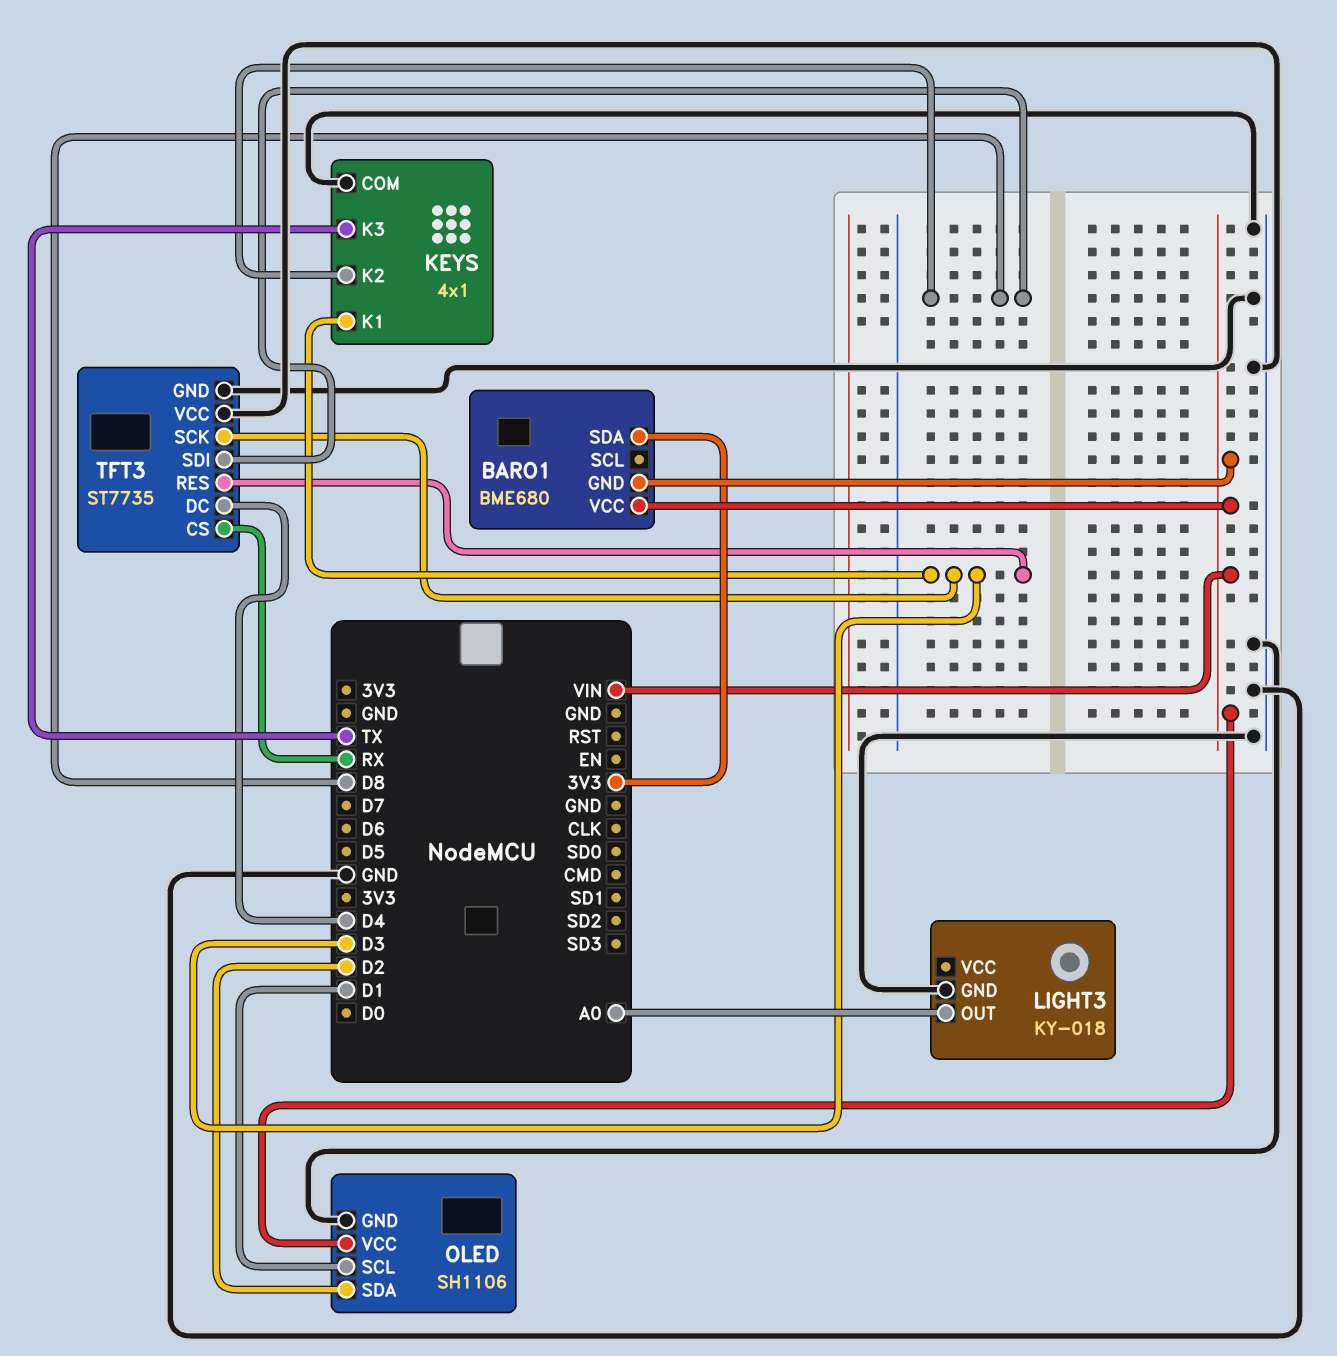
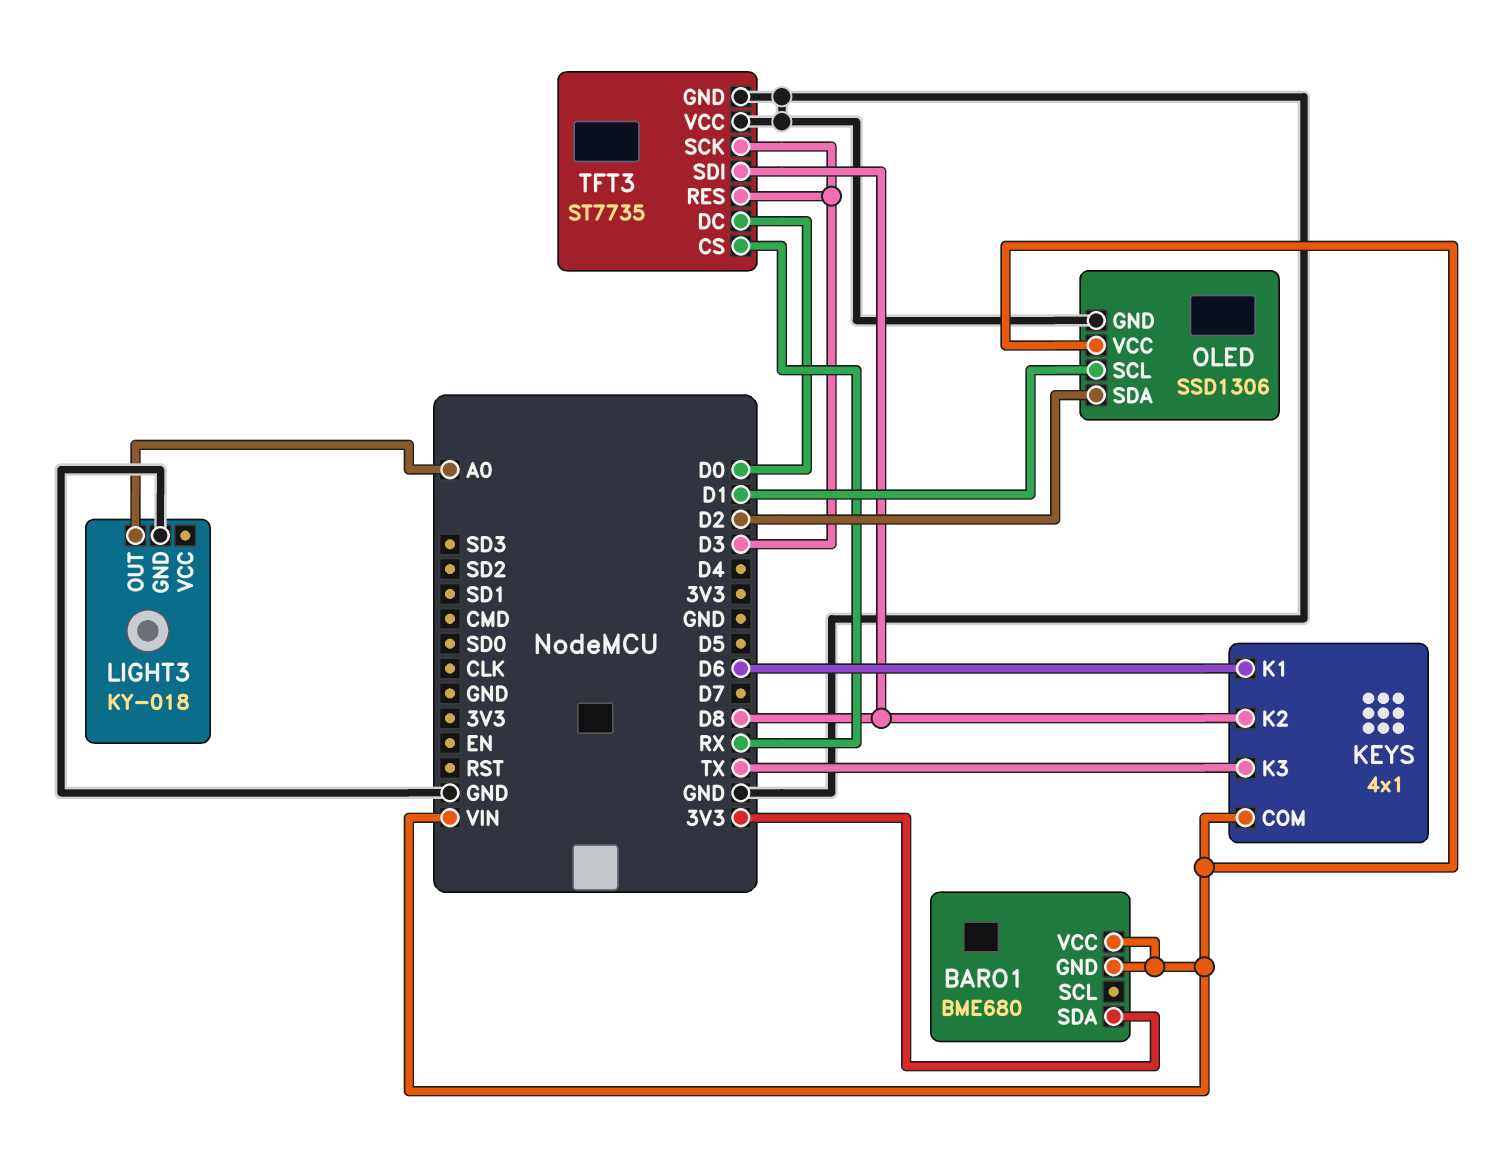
KEYS pin COM: GND -> VIN
KEYS pin K1: D3 -> D6
OLED: SH1106 -> SSD1306
TFT3 pin DC: D4 -> D0

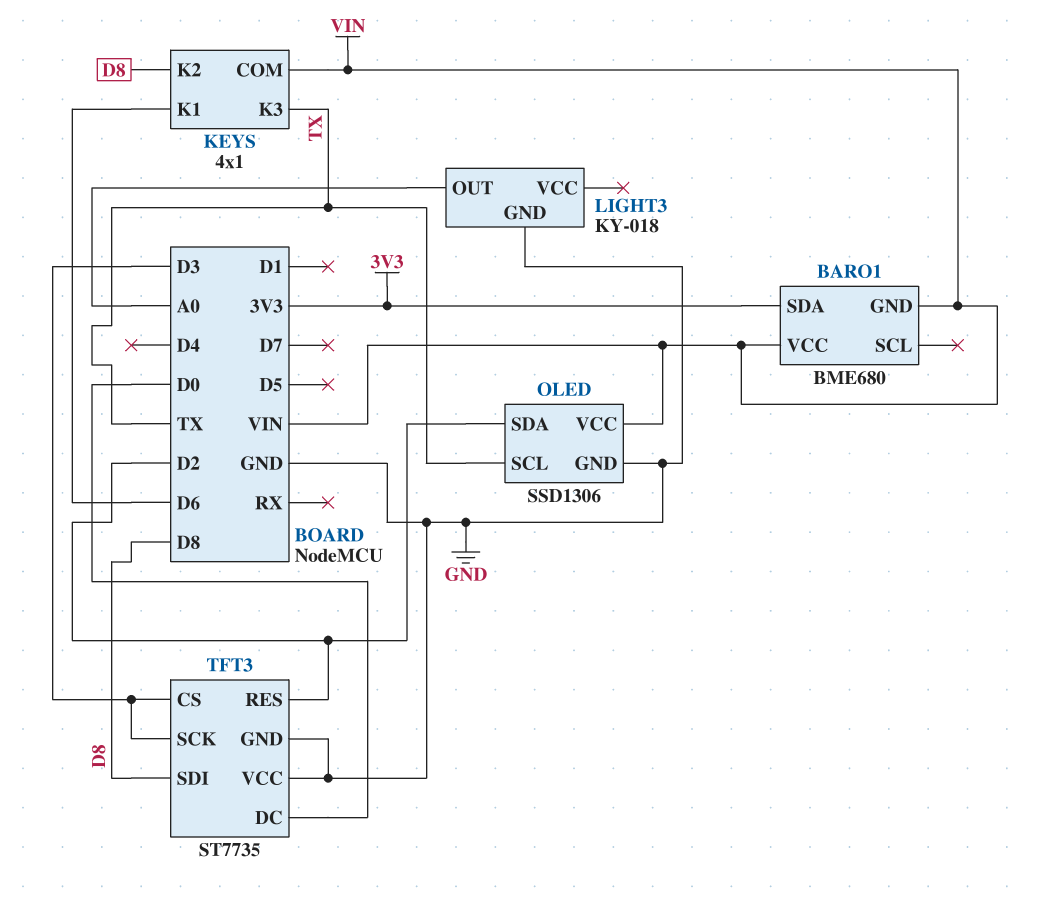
OLED pin SCL: D1 -> TX
TFT3 pin CS: RX -> D3
TFT3 pin RES: D3 -> D2

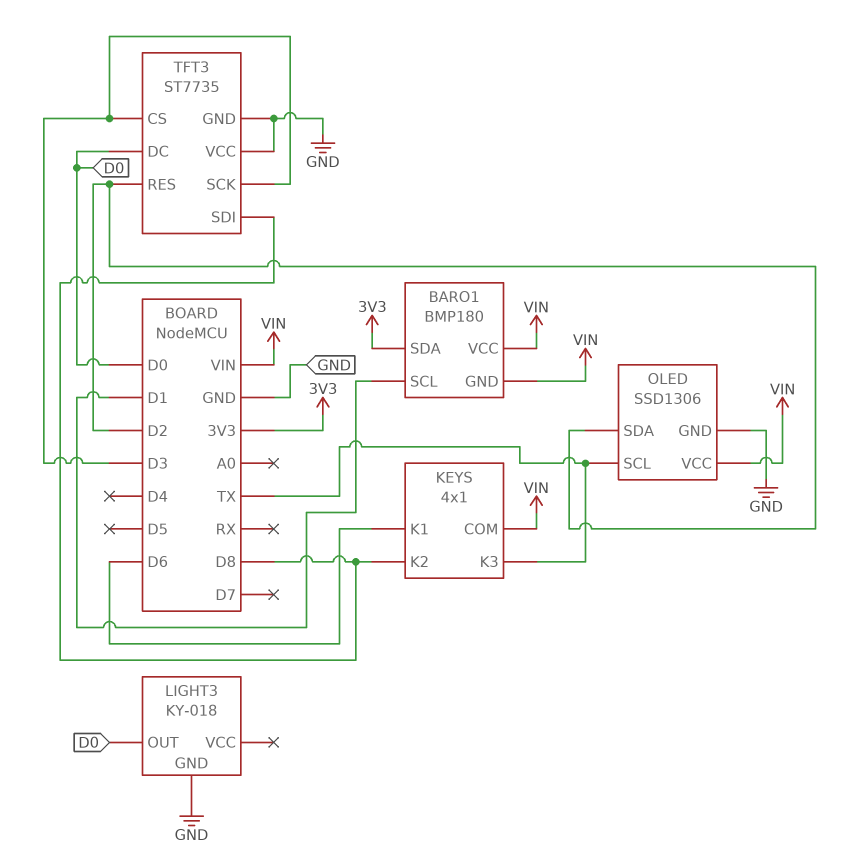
BARO1: BME680 -> BMP180
BARO1 pin SCL: none -> D1
LIGHT3 pin OUT: A0 -> D0

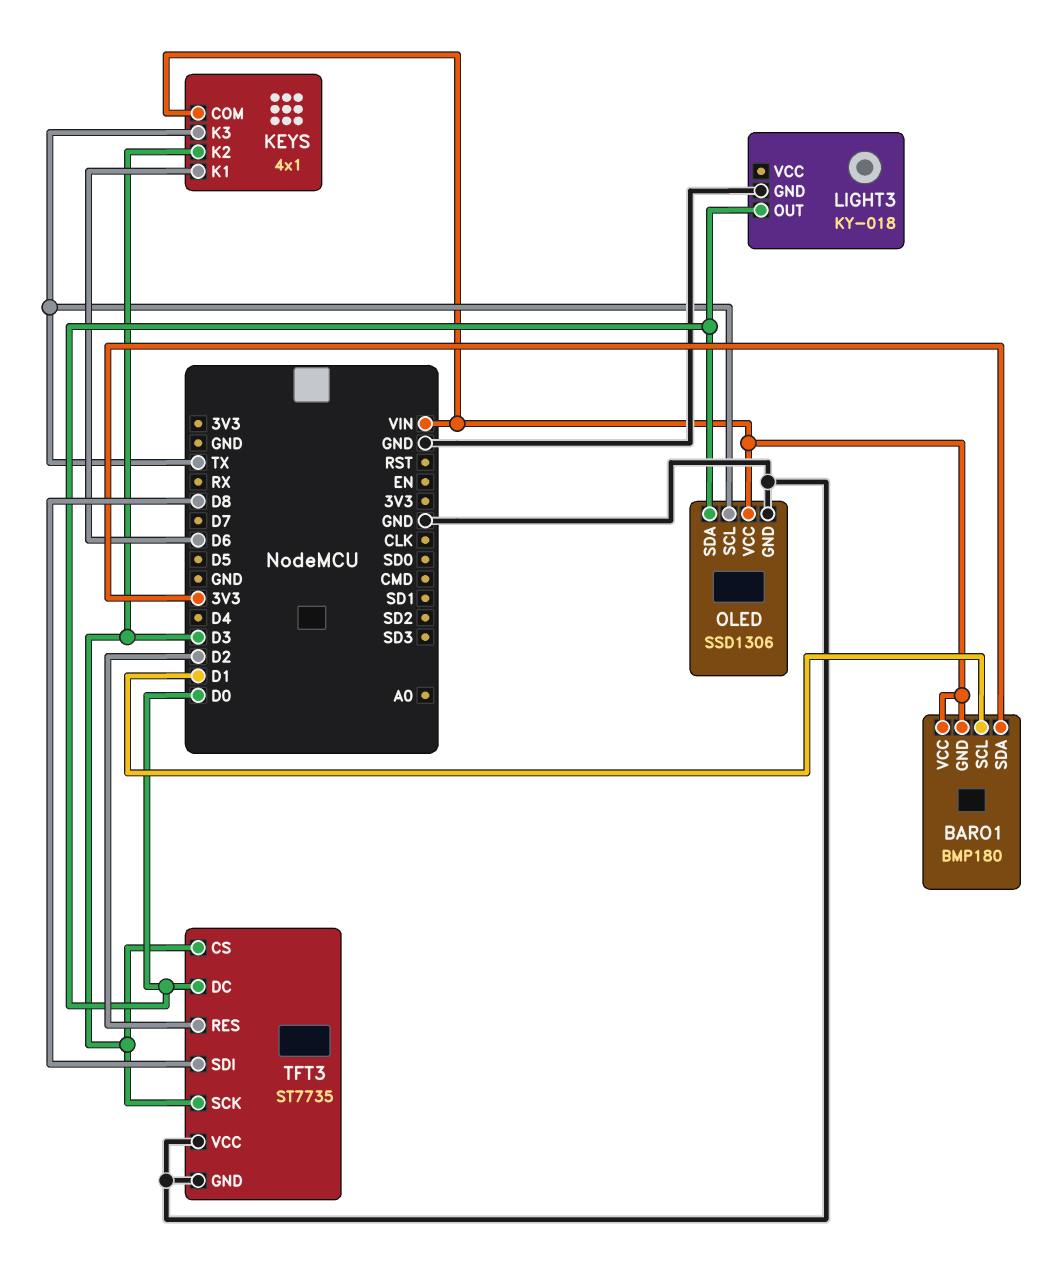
KEYS pin K2: D8 -> D3
OLED pin SDA: D2 -> D0

